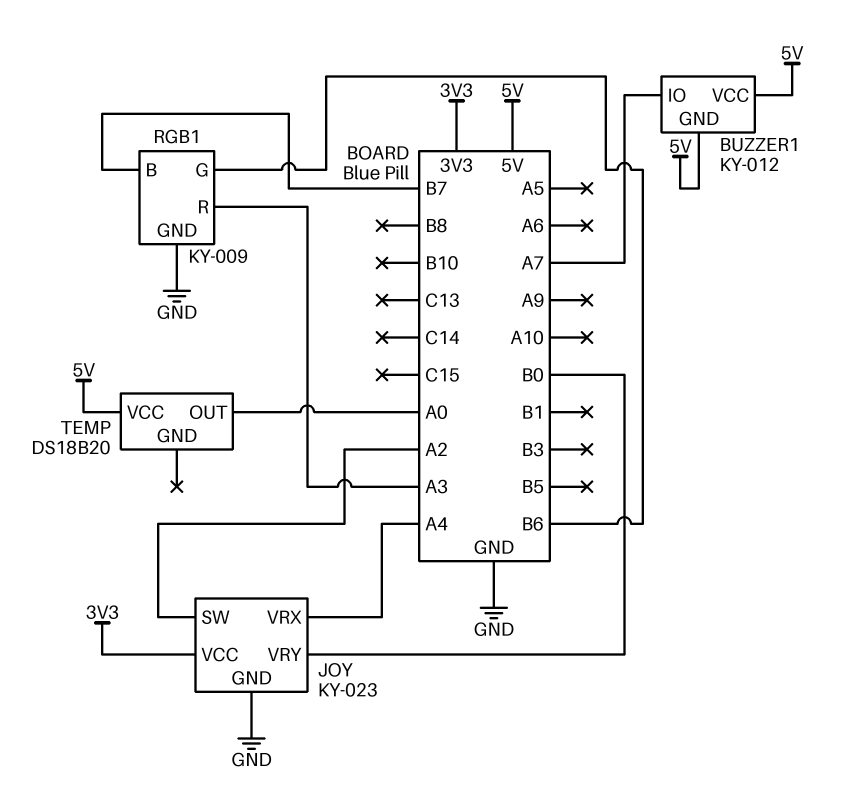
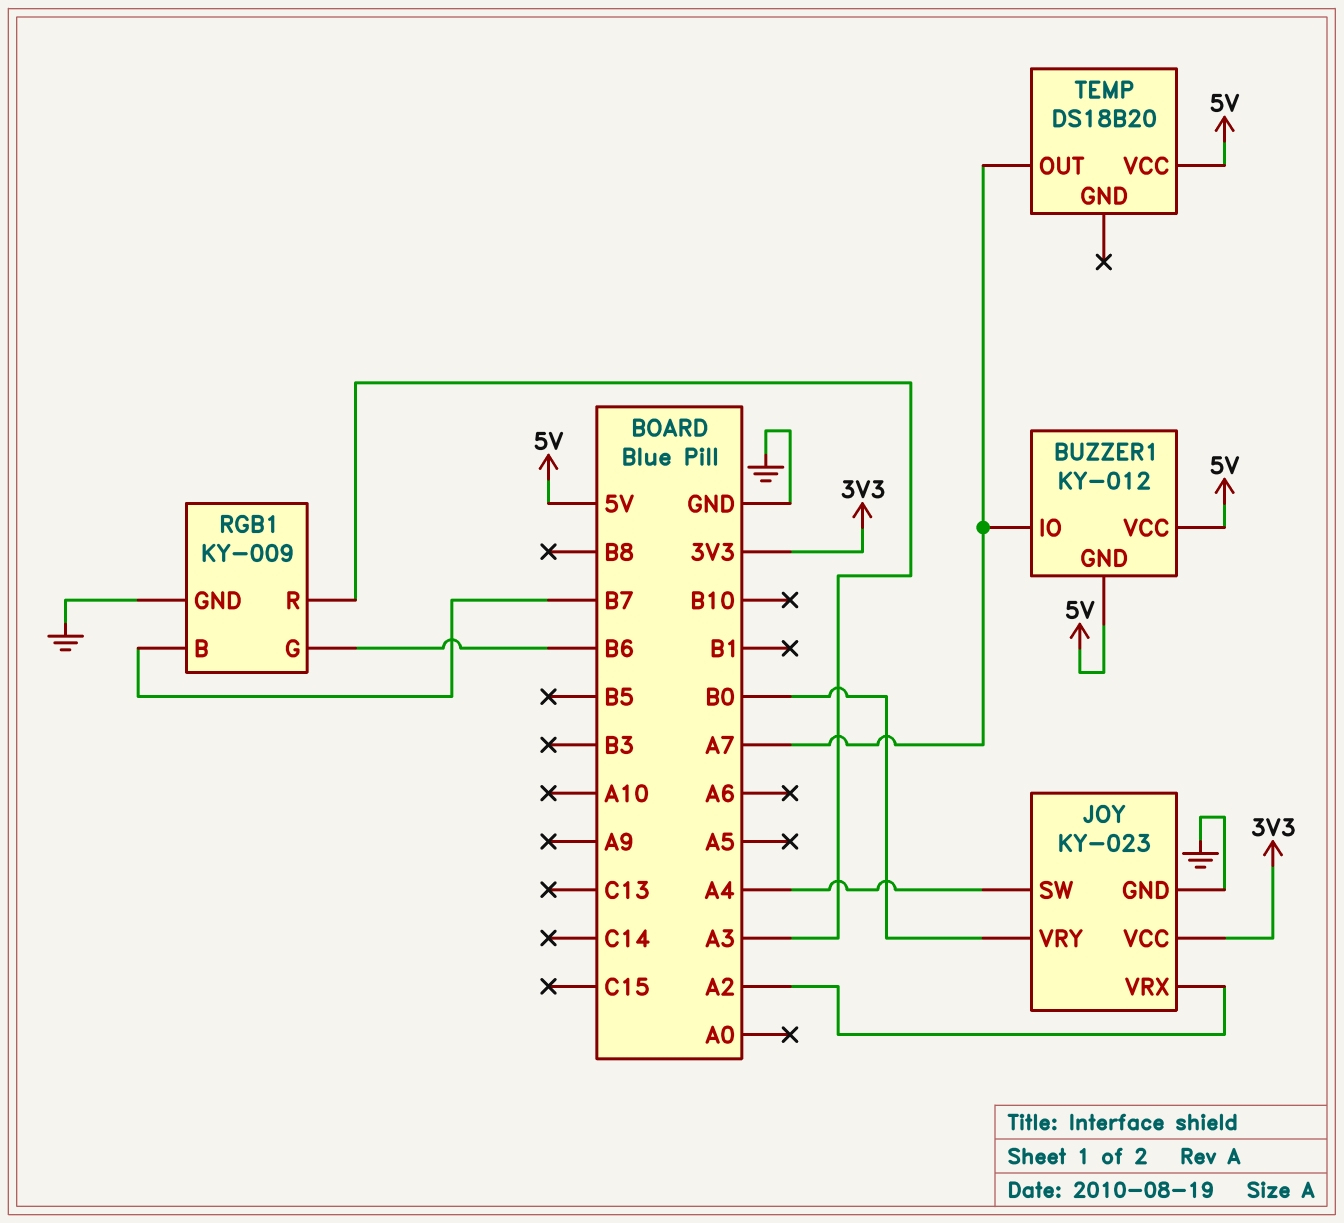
JOY pin SW: A2 -> A4
JOY pin VRX: A4 -> A2
TEMP pin OUT: A0 -> A7

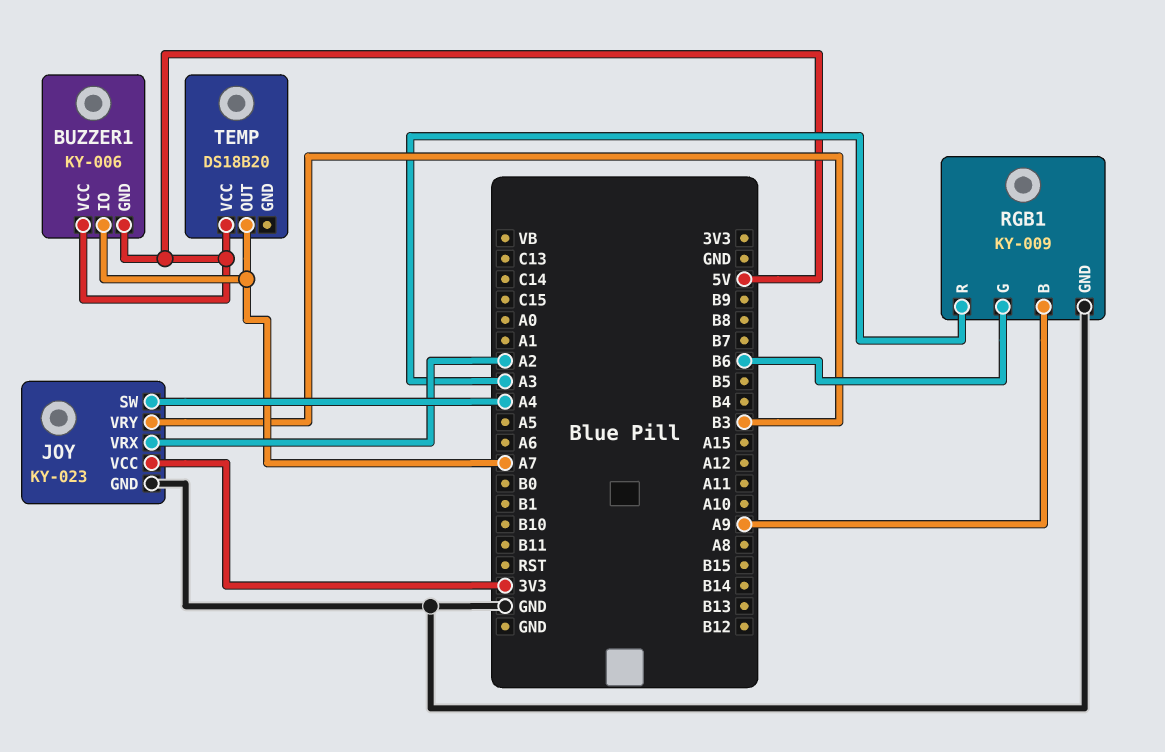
BUZZER1: KY-012 -> KY-006
JOY pin VRY: B0 -> B3
RGB1 pin B: B7 -> A9

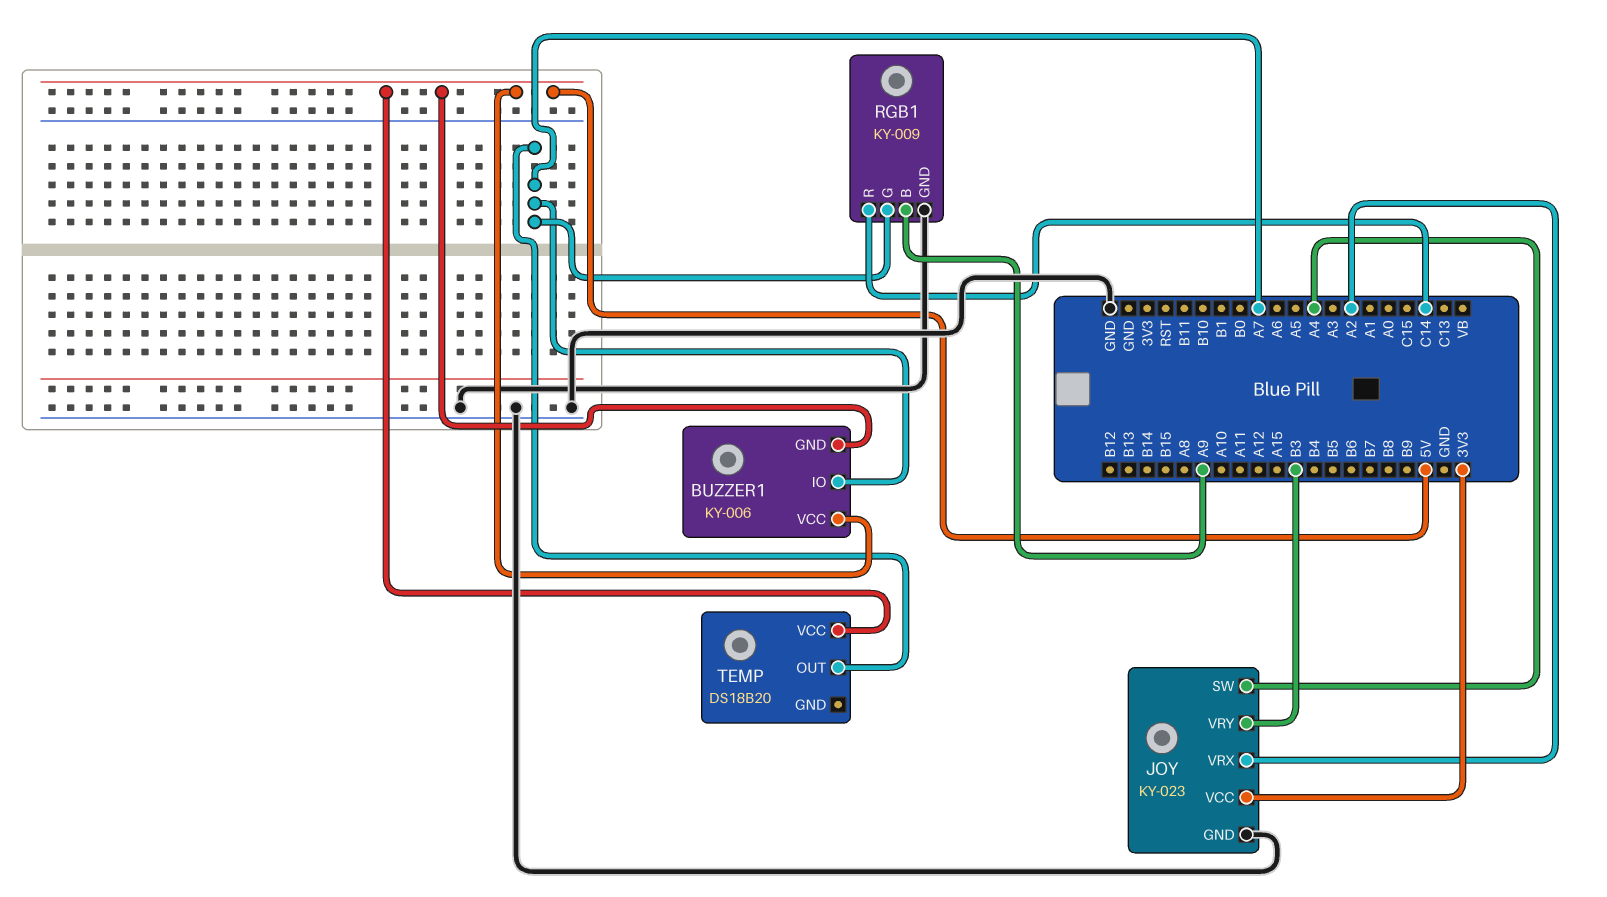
RGB1 pin G: B6 -> A7
RGB1 pin R: A3 -> C14

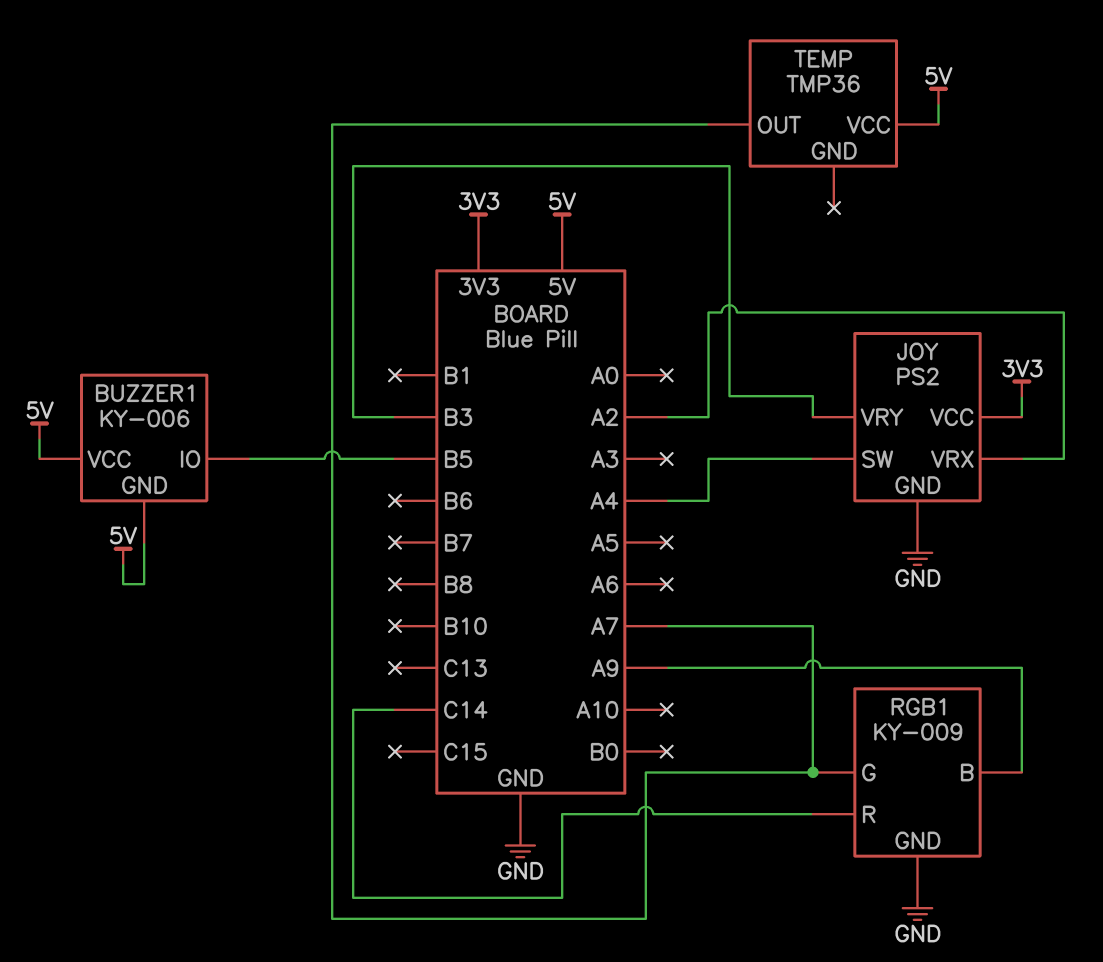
BUZZER1 pin IO: A7 -> B5
JOY: KY-023 -> PS2
TEMP: DS18B20 -> TMP36

